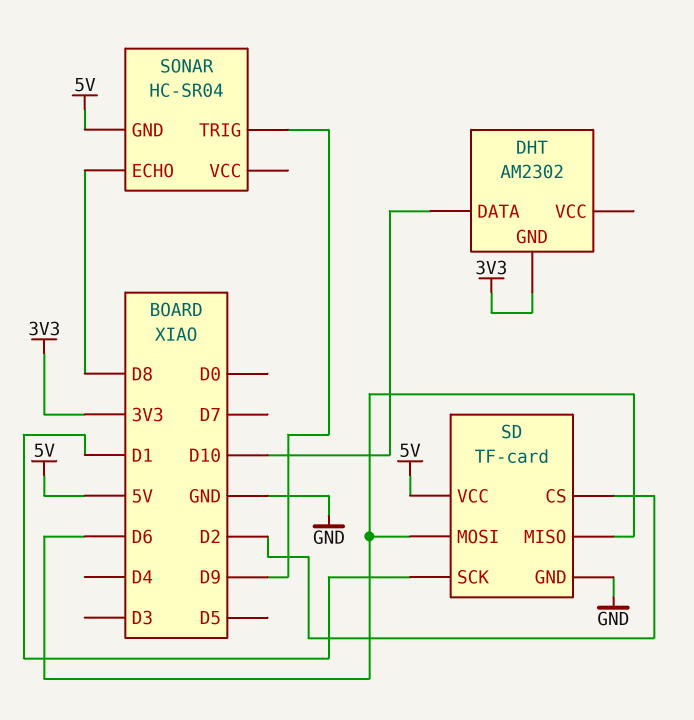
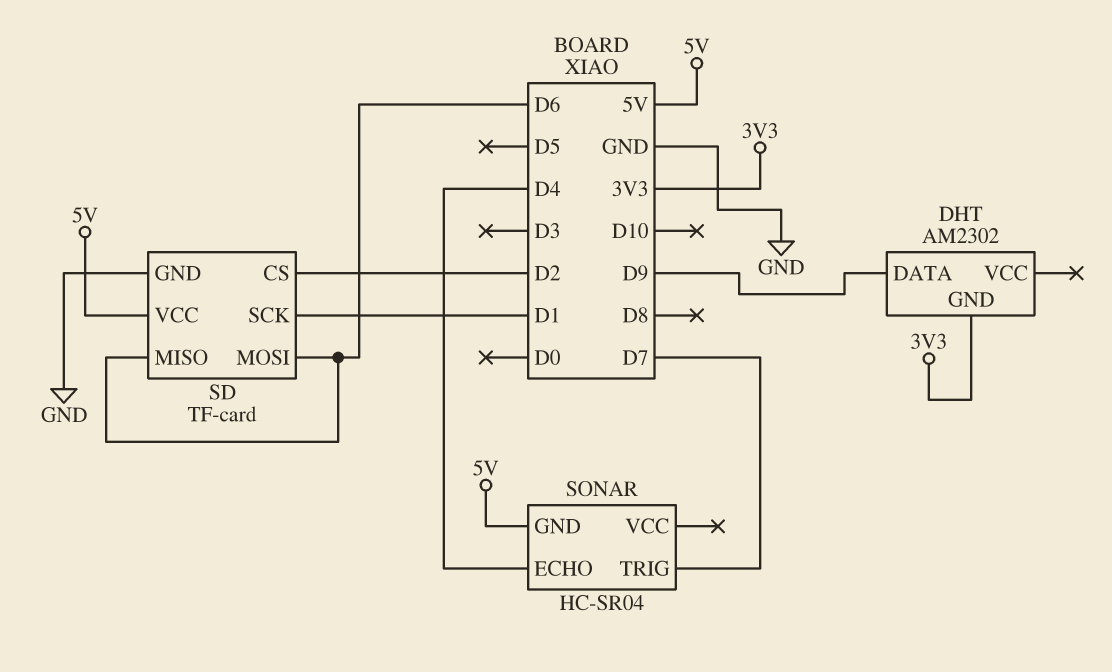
DHT pin DATA: D10 -> D9
SONAR pin ECHO: D8 -> D4
SONAR pin TRIG: D9 -> D7

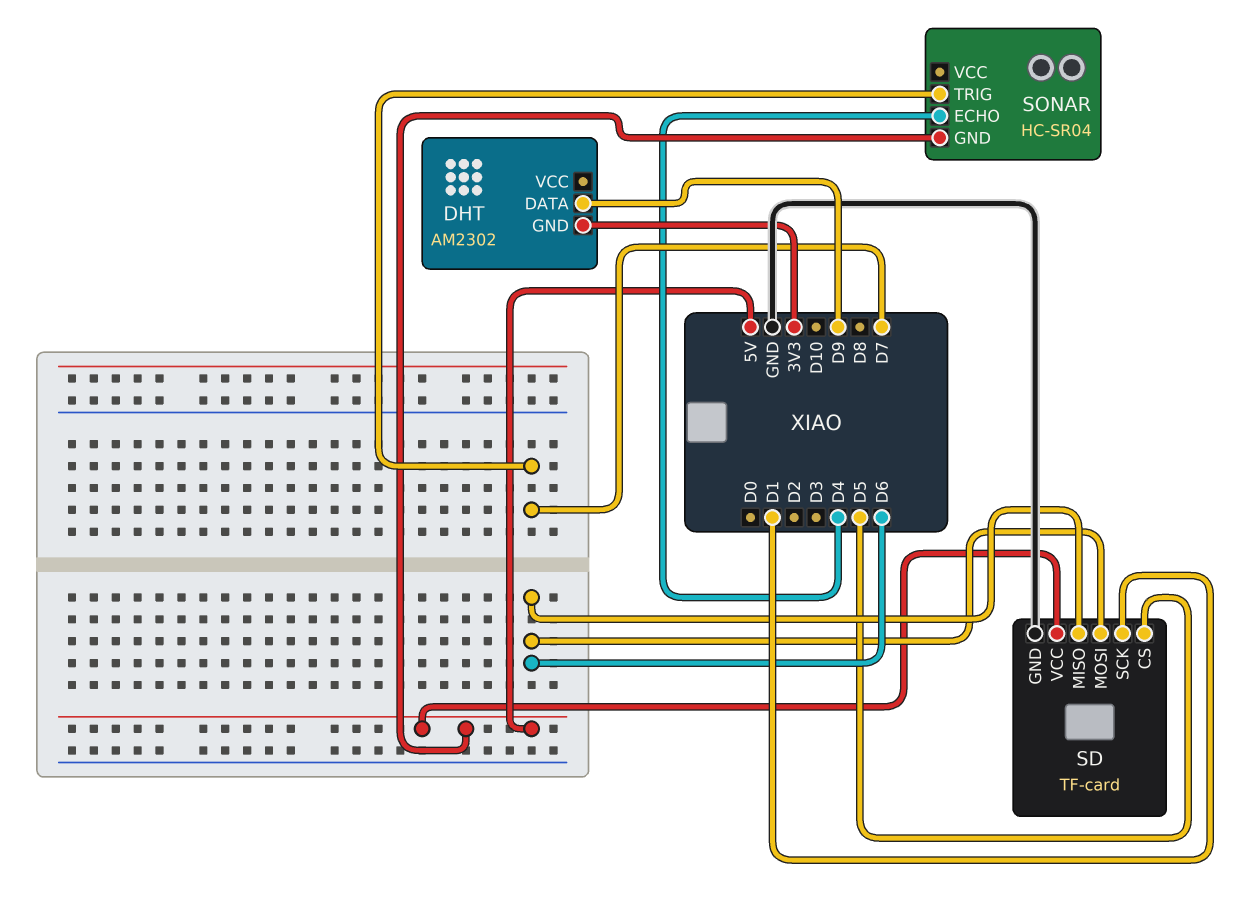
SD pin CS: D2 -> D5

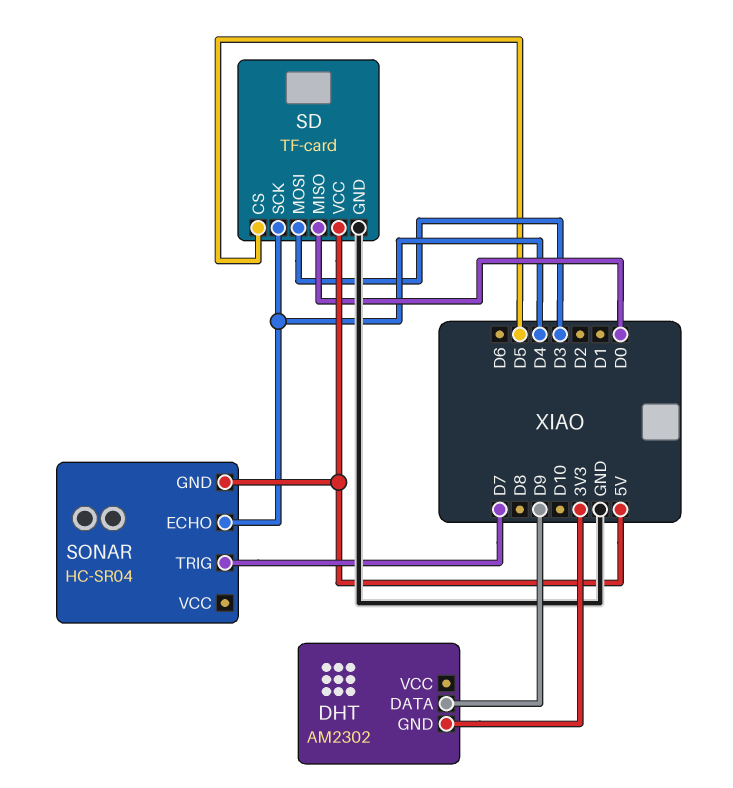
SD pin MISO: D6 -> D0
SD pin MOSI: D6 -> D3
SD pin SCK: D1 -> D4

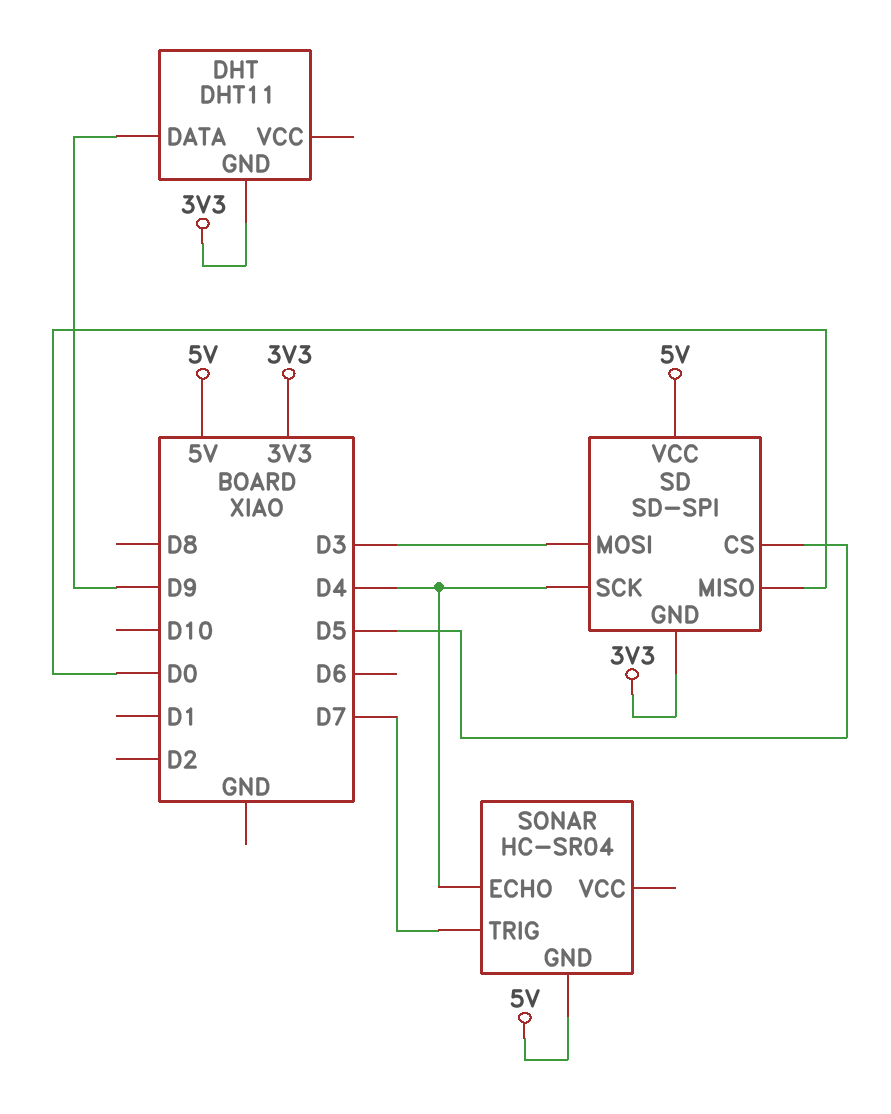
DHT: AM2302 -> DHT11
SD: TF-card -> SD-SPI
SD pin GND: GND -> 3V3

